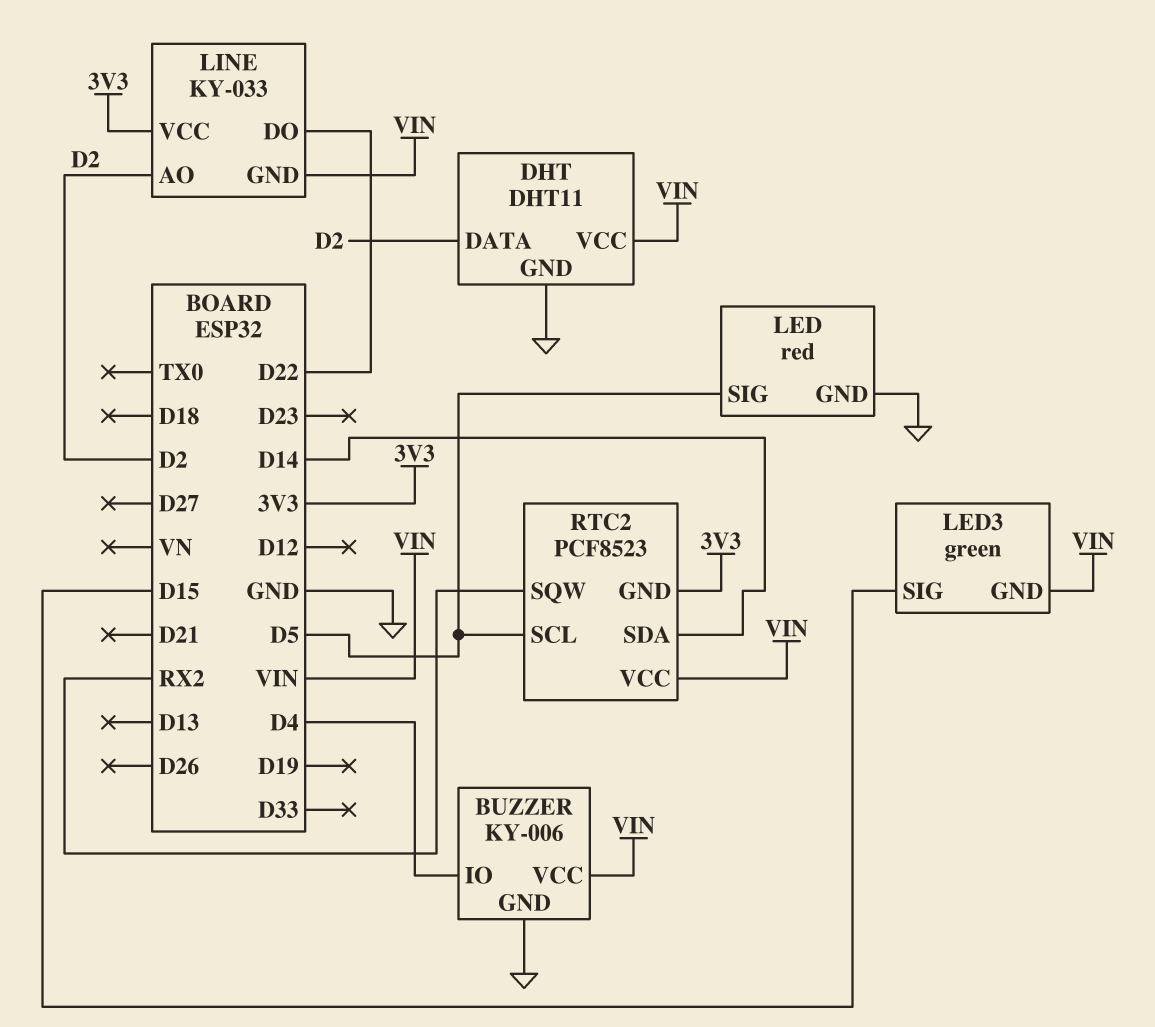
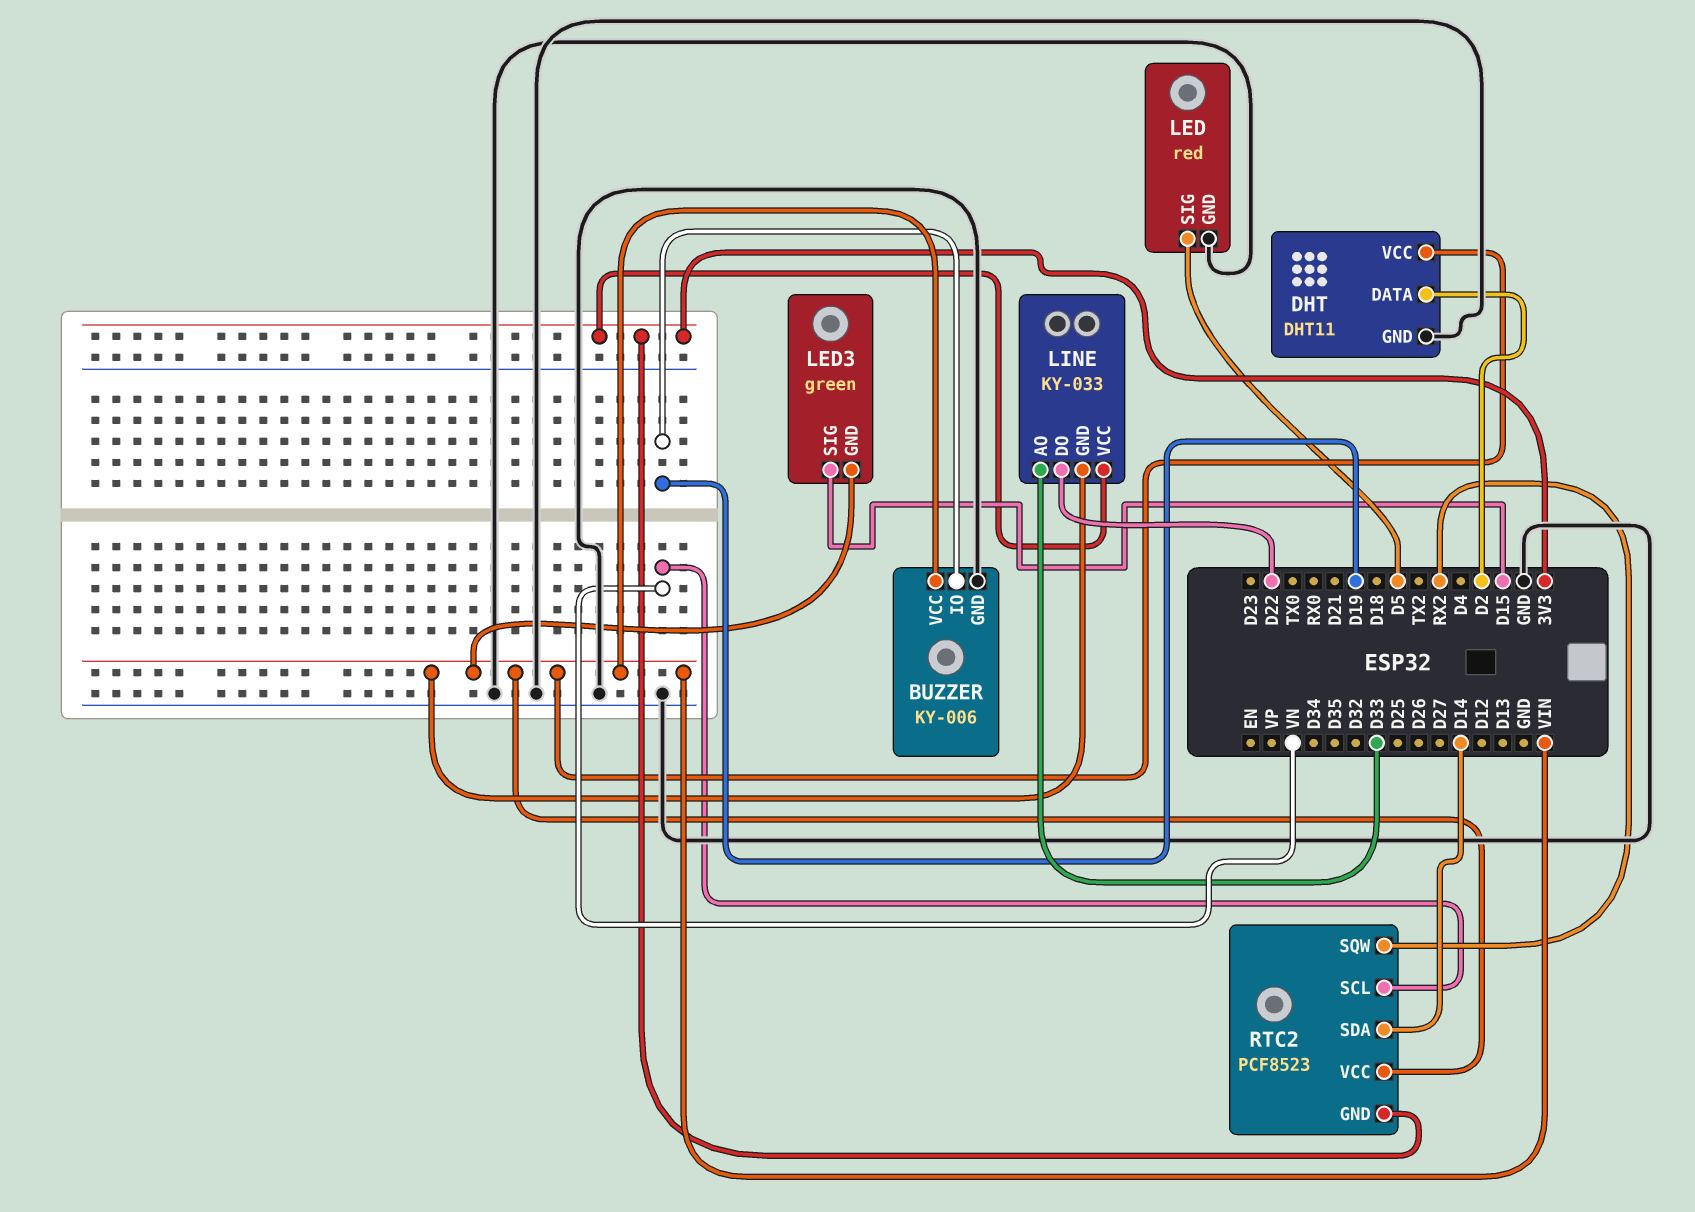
BUZZER pin IO: D4 -> D19
LINE pin AO: D2 -> D33
RTC2 pin SCL: D5 -> VN

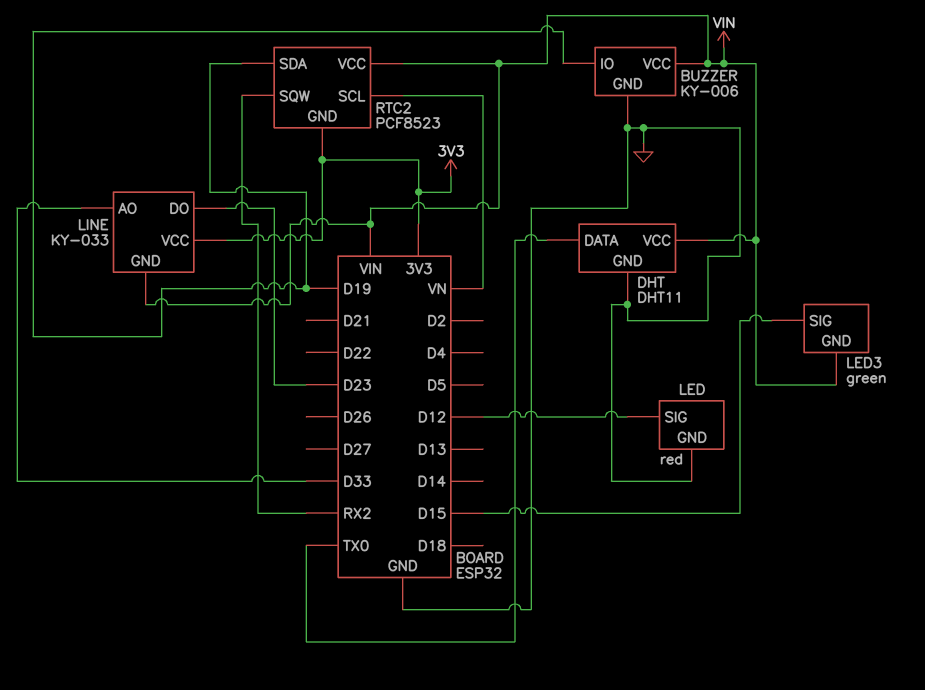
DHT pin DATA: D2 -> TX0
LED pin SIG: D5 -> D12
LINE pin DO: D22 -> D23
RTC2 pin SDA: D14 -> D19

